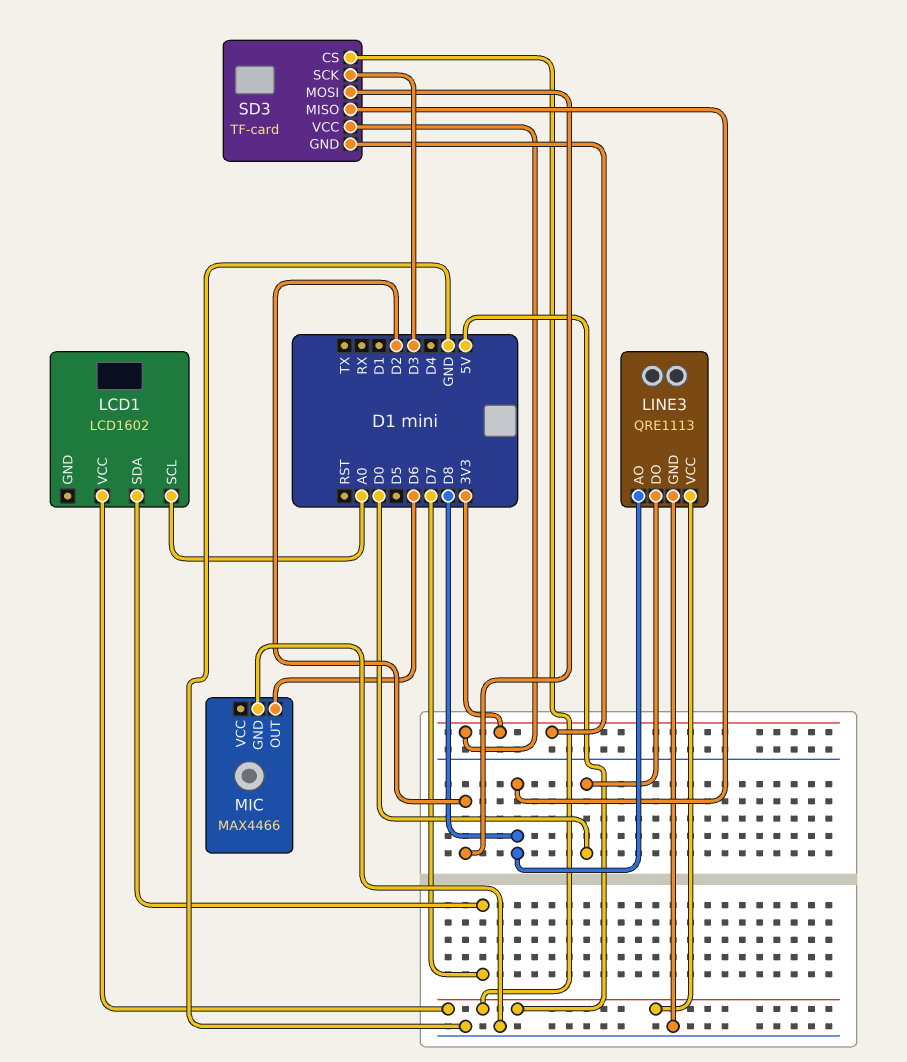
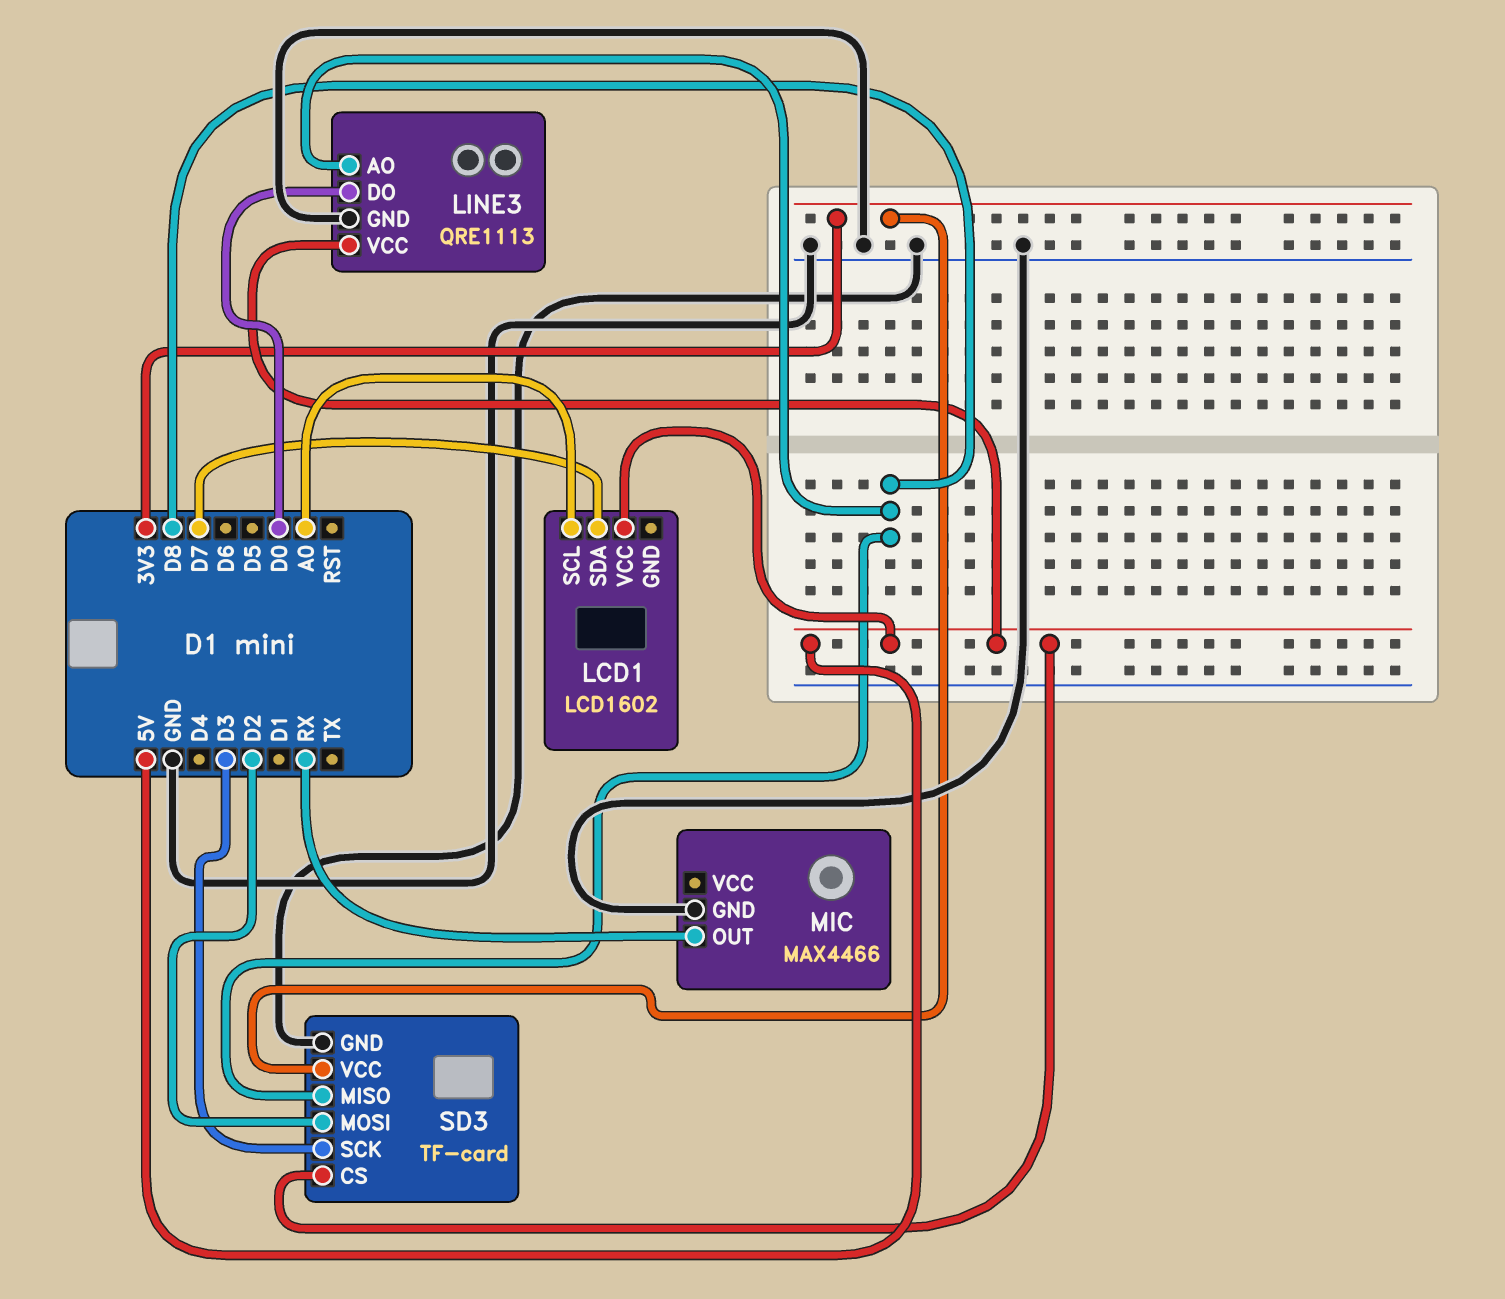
MIC pin OUT: D6 -> RX
SD3 pin GND: 3V3 -> GND

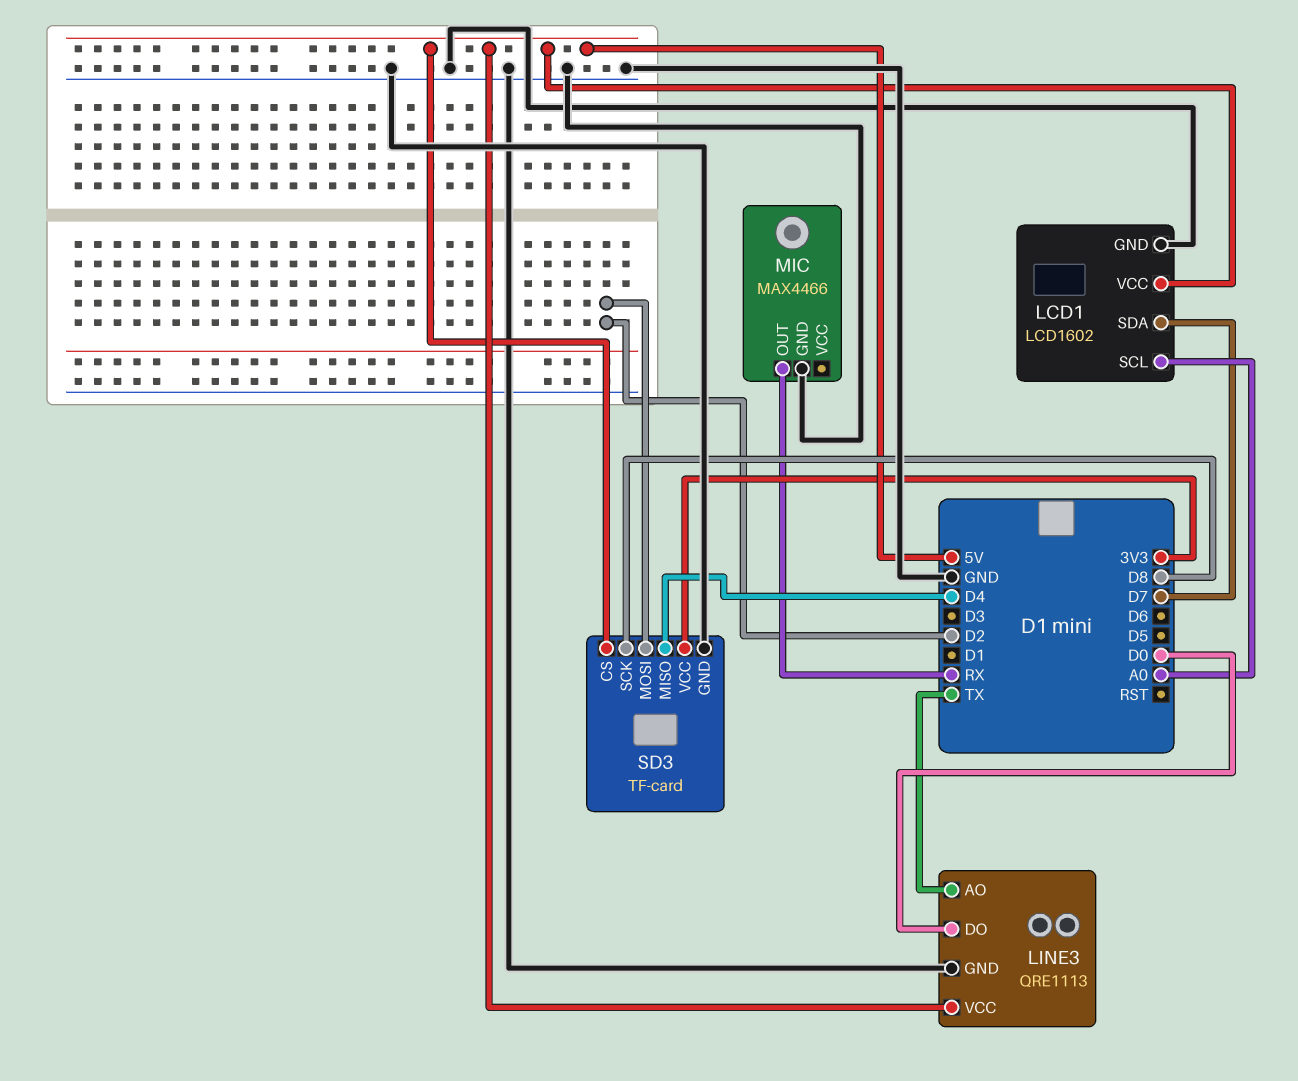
LCD1 pin GND: none -> GND
LINE3 pin AO: D8 -> TX
SD3 pin MISO: D8 -> D4
SD3 pin SCK: D3 -> D8

